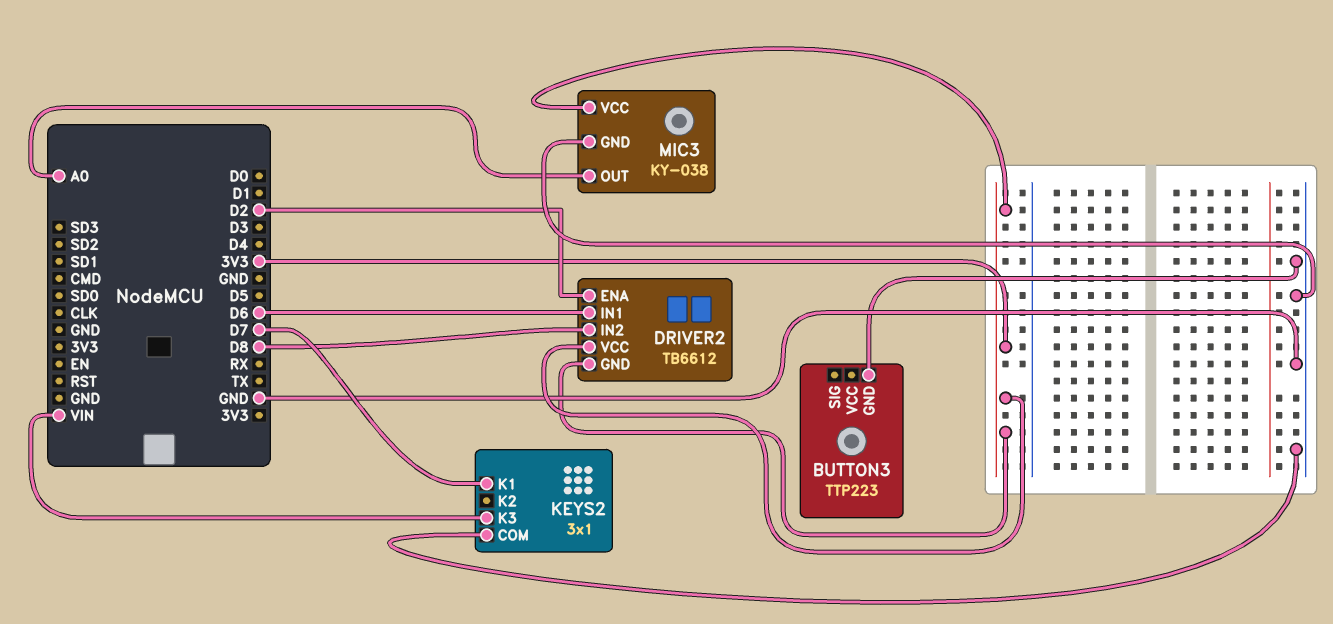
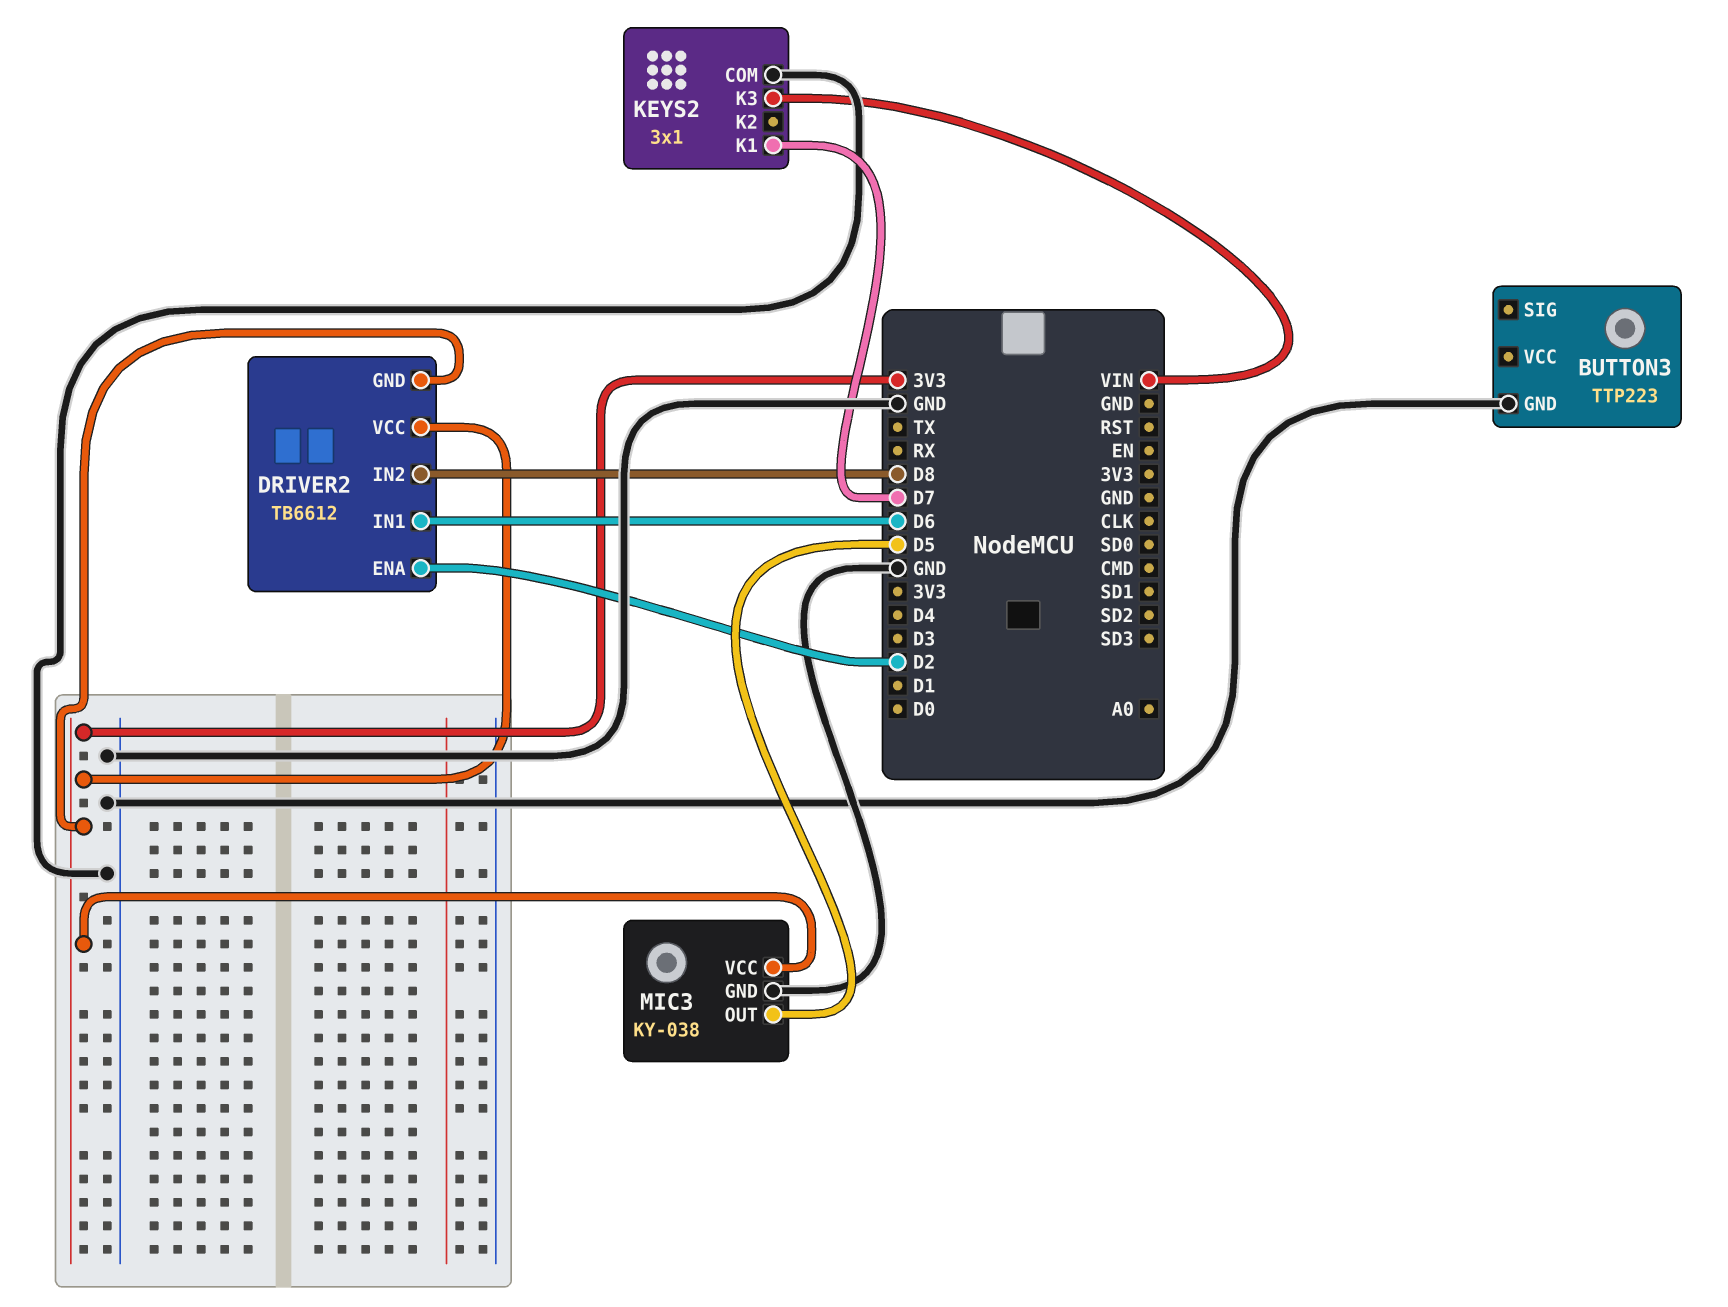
MIC3 pin OUT: A0 -> D5

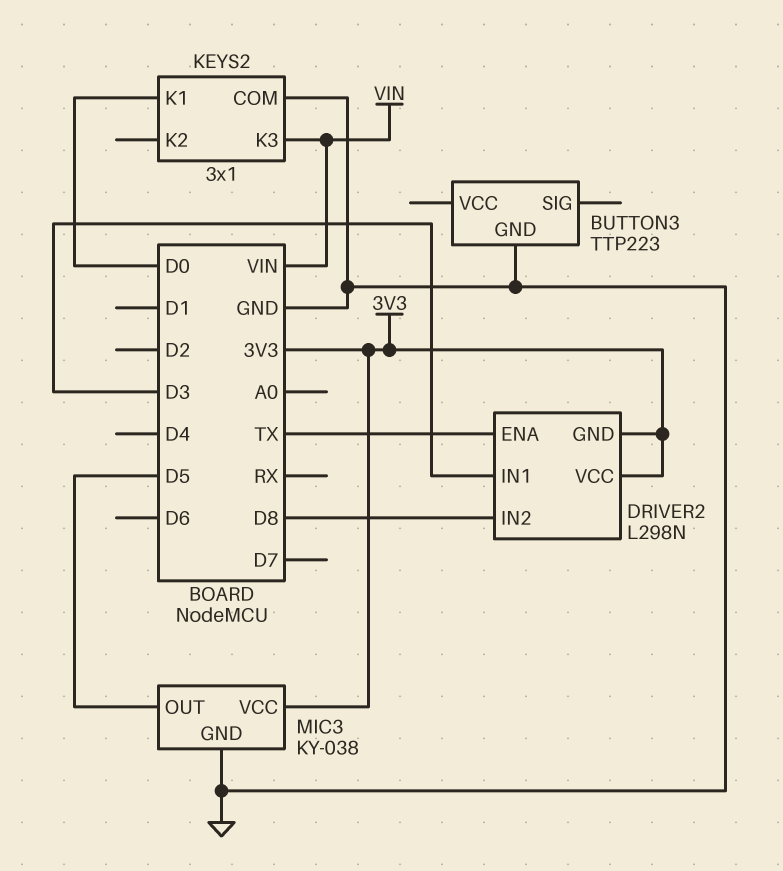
DRIVER2: TB6612 -> L298N
DRIVER2 pin ENA: D2 -> TX
DRIVER2 pin IN1: D6 -> D3
KEYS2 pin K1: D7 -> D0

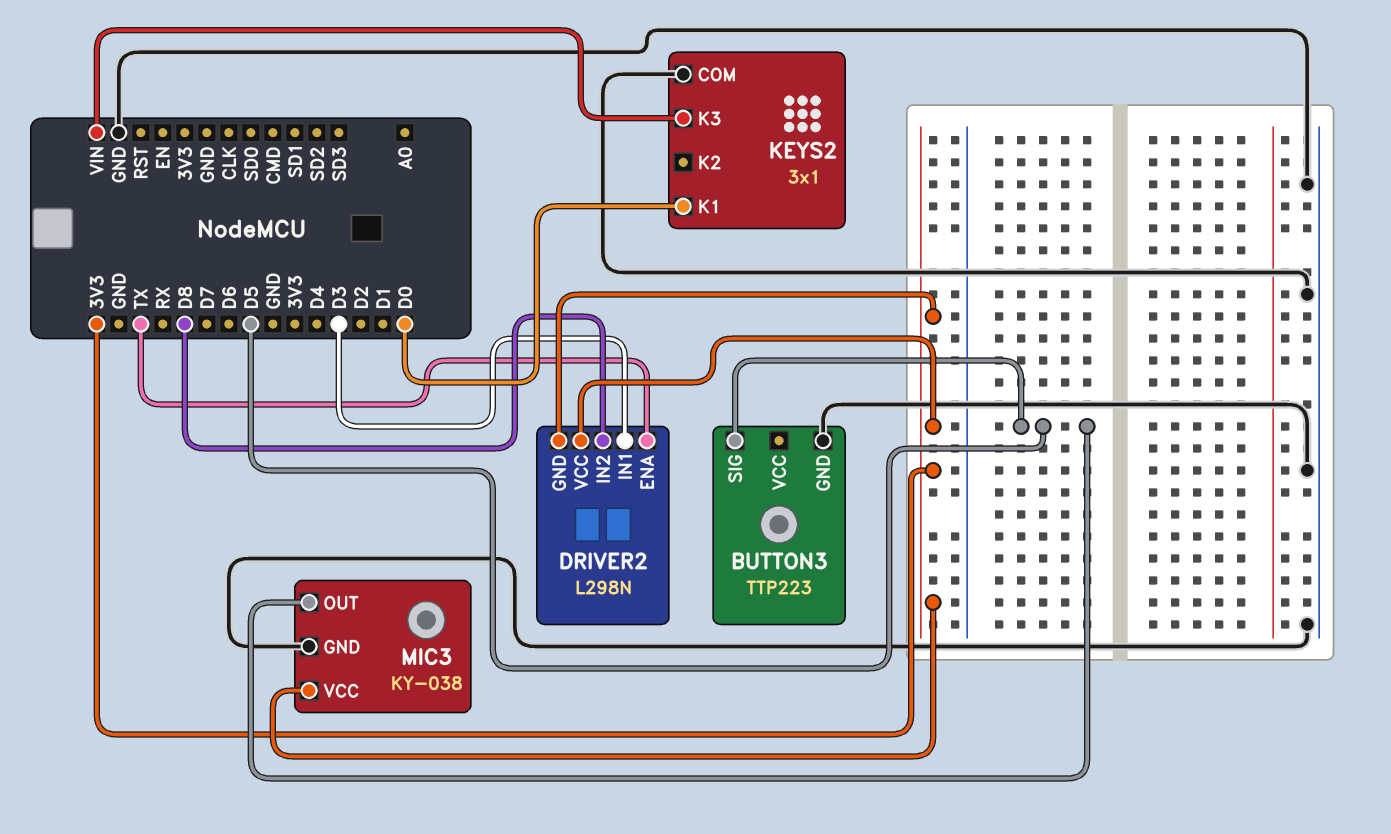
BUTTON3 pin SIG: none -> D5

